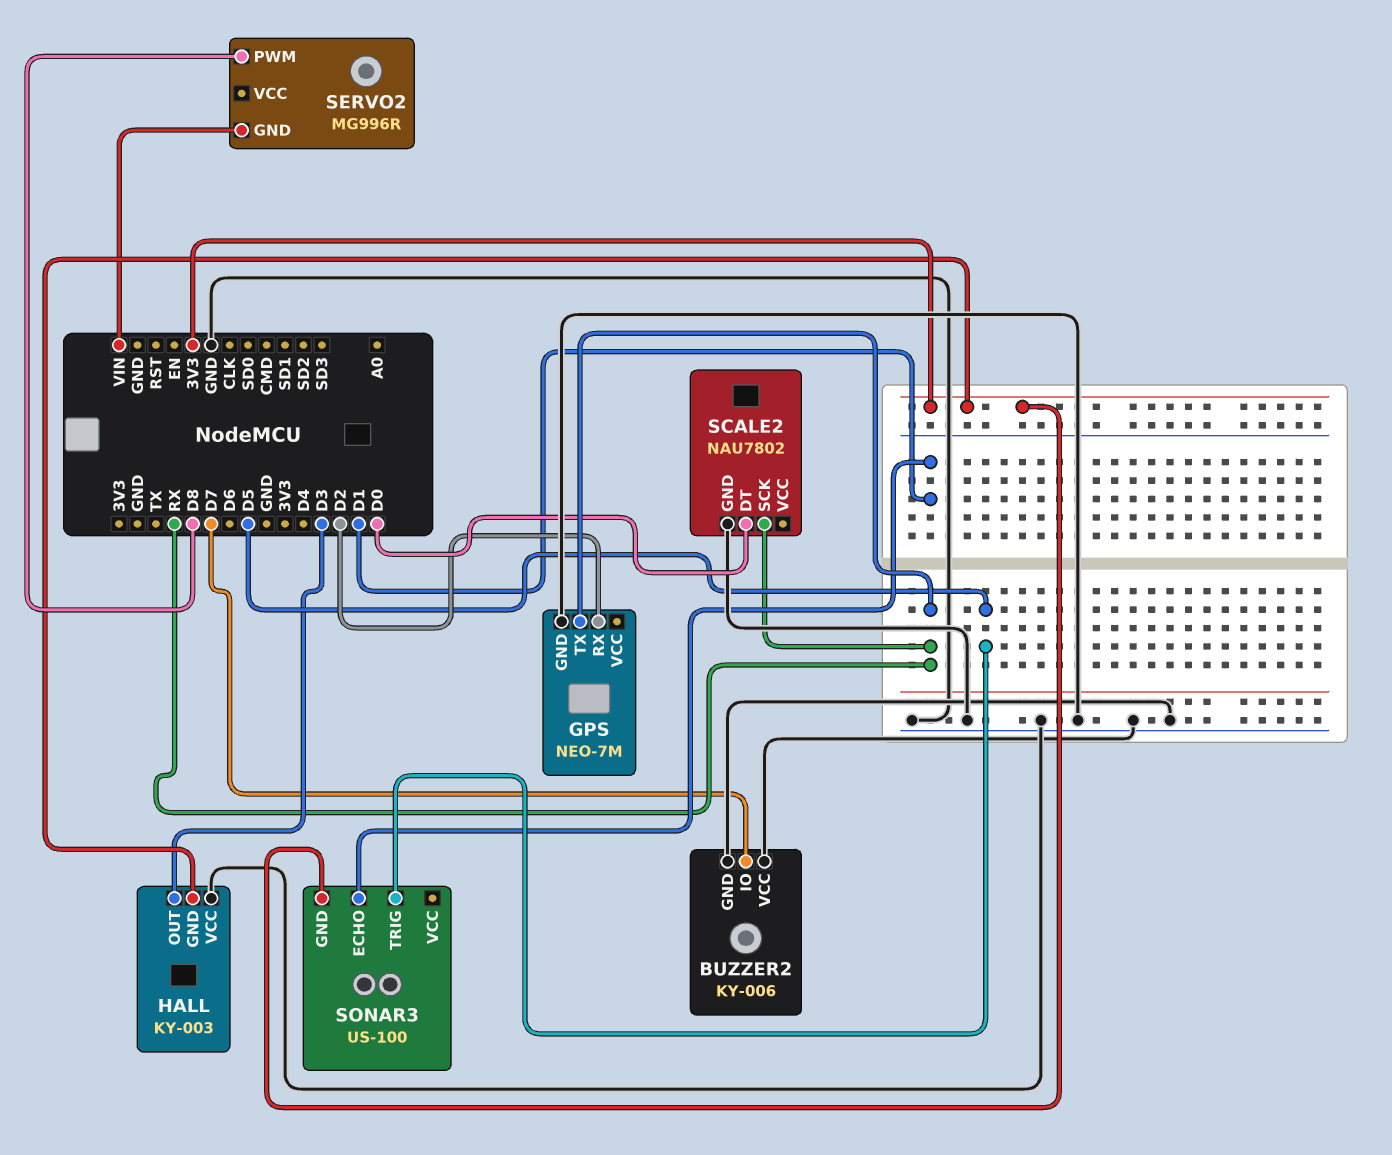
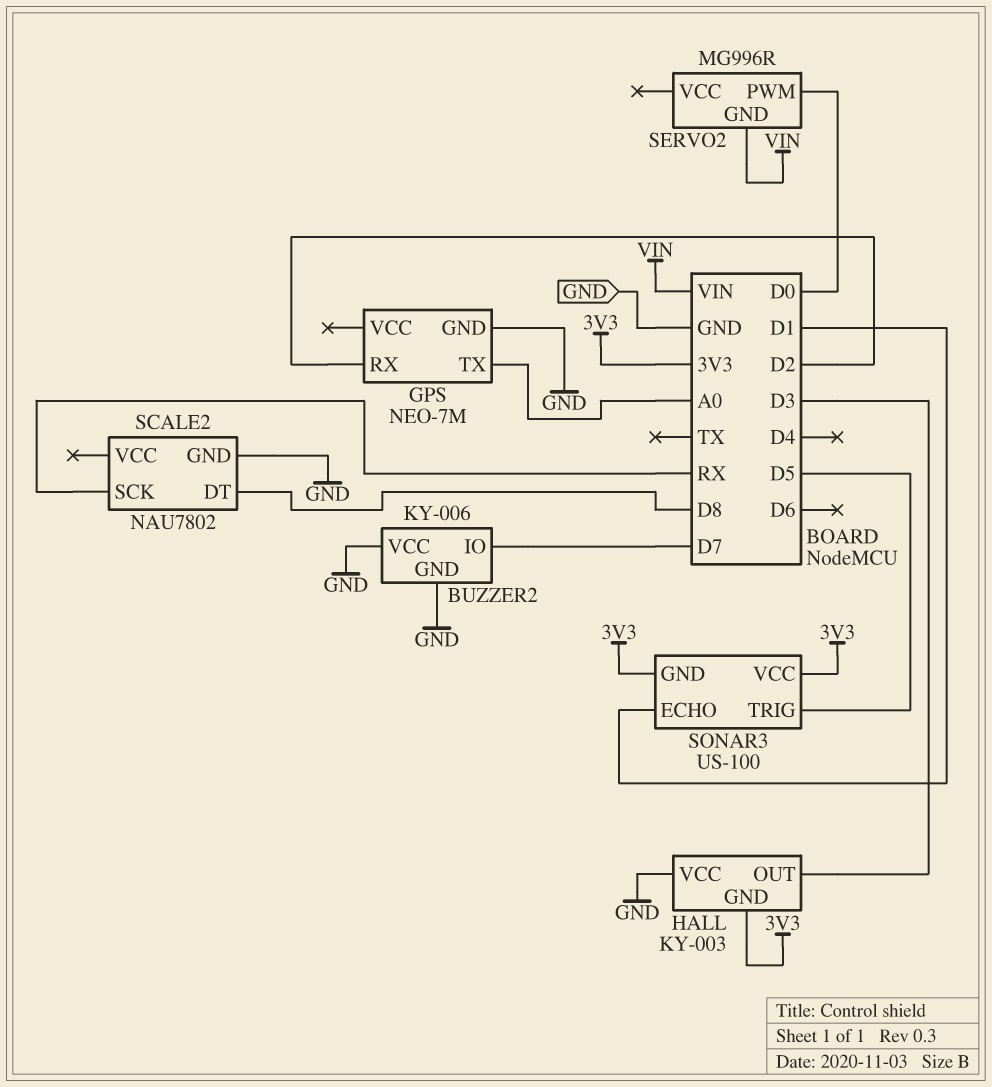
GPS pin TX: RX -> A0
SCALE2 pin DT: D0 -> D8
SERVO2 pin PWM: D8 -> D0
SONAR3 pin VCC: none -> 3V3

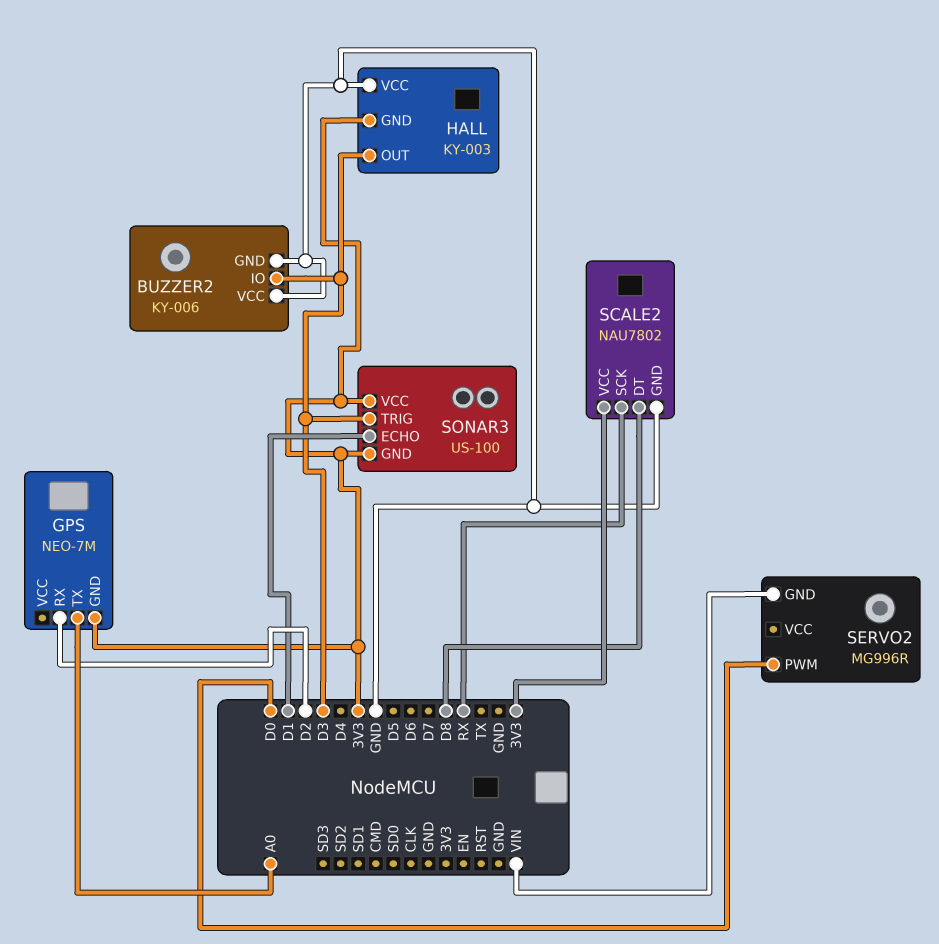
BUZZER2 pin IO: D7 -> D3
GPS pin GND: GND -> 3V3
SCALE2 pin VCC: none -> 3V3
SONAR3 pin TRIG: D5 -> D3

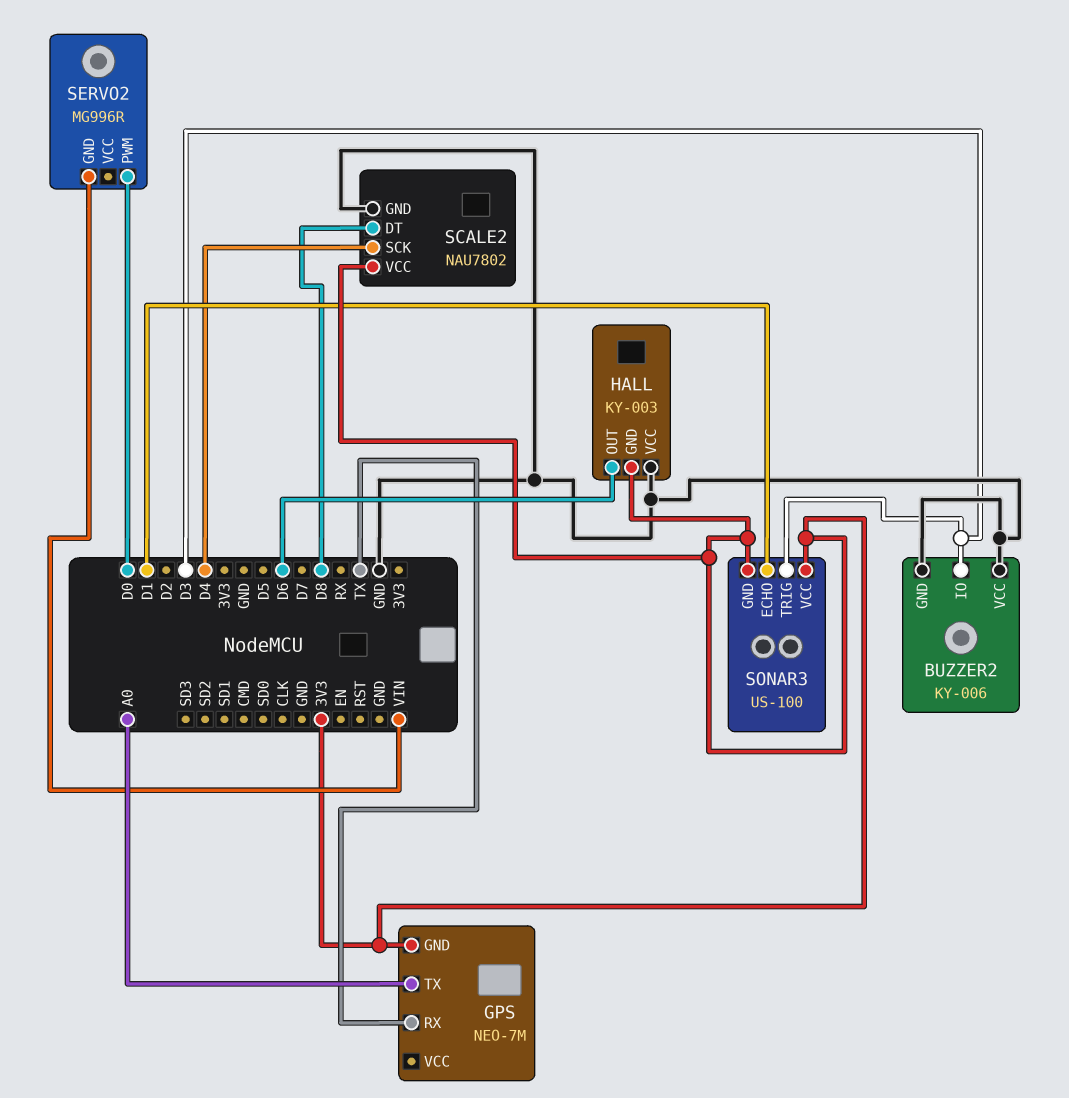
GPS pin RX: D2 -> TX
HALL pin OUT: D3 -> D6
SCALE2 pin SCK: RX -> D4

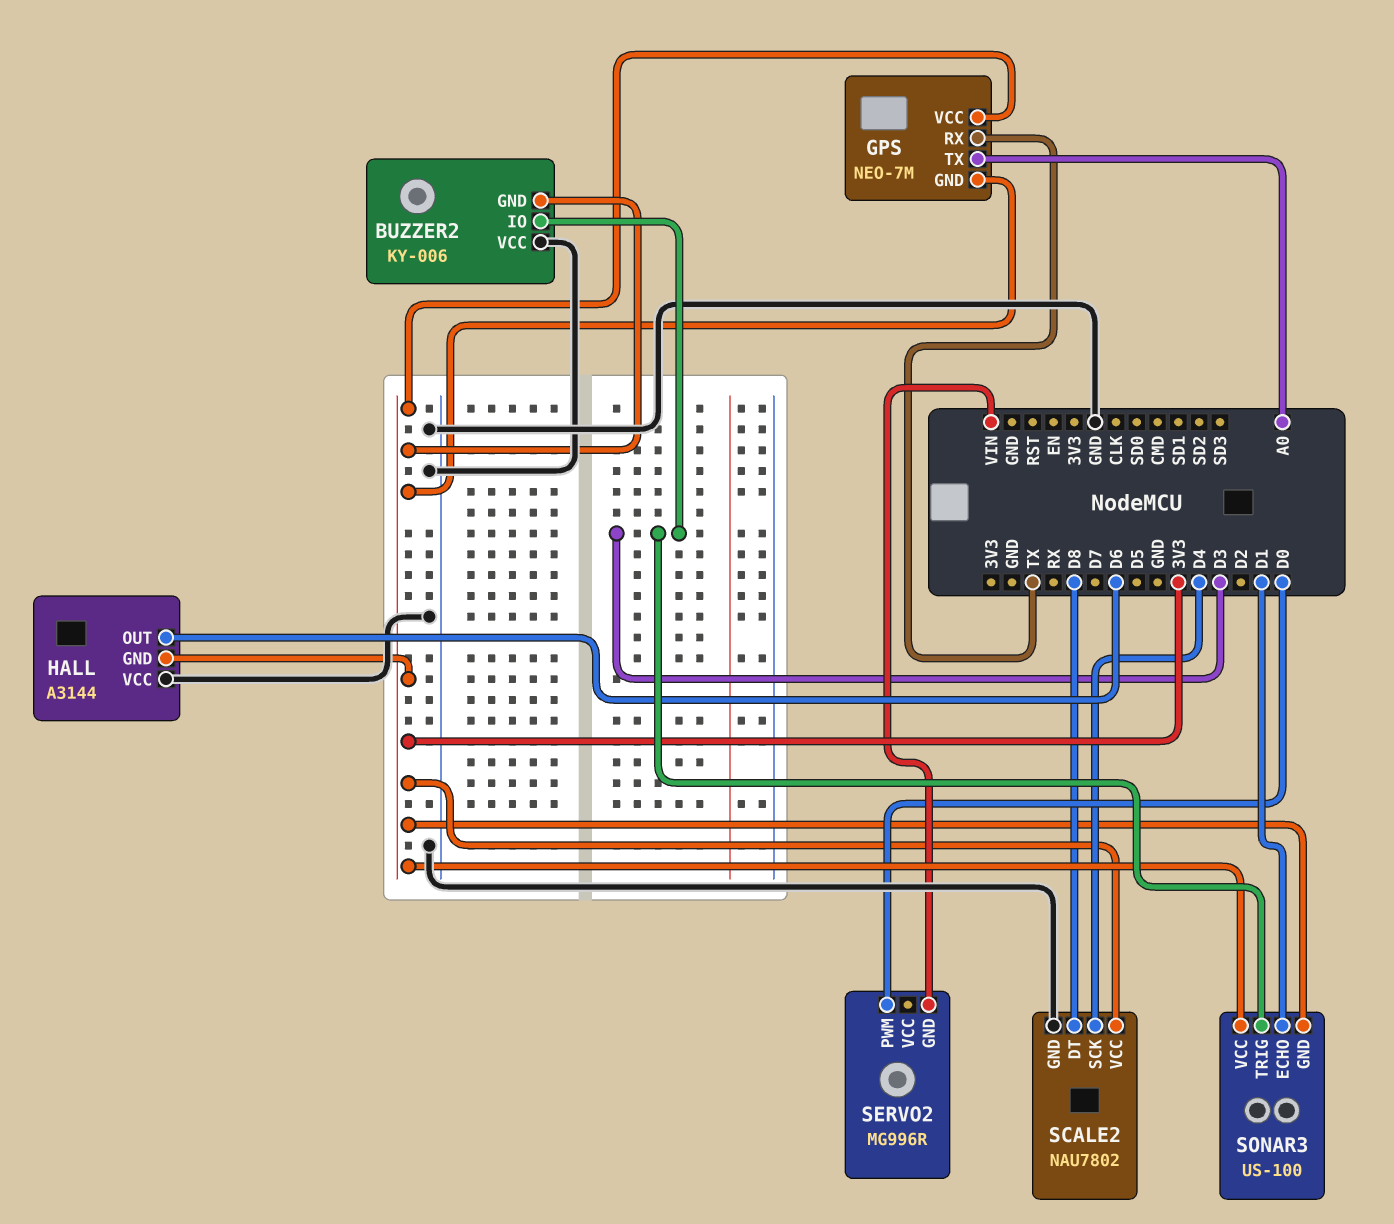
BUZZER2 pin GND: GND -> 3V3
GPS pin VCC: none -> 3V3
HALL: KY-003 -> A3144

